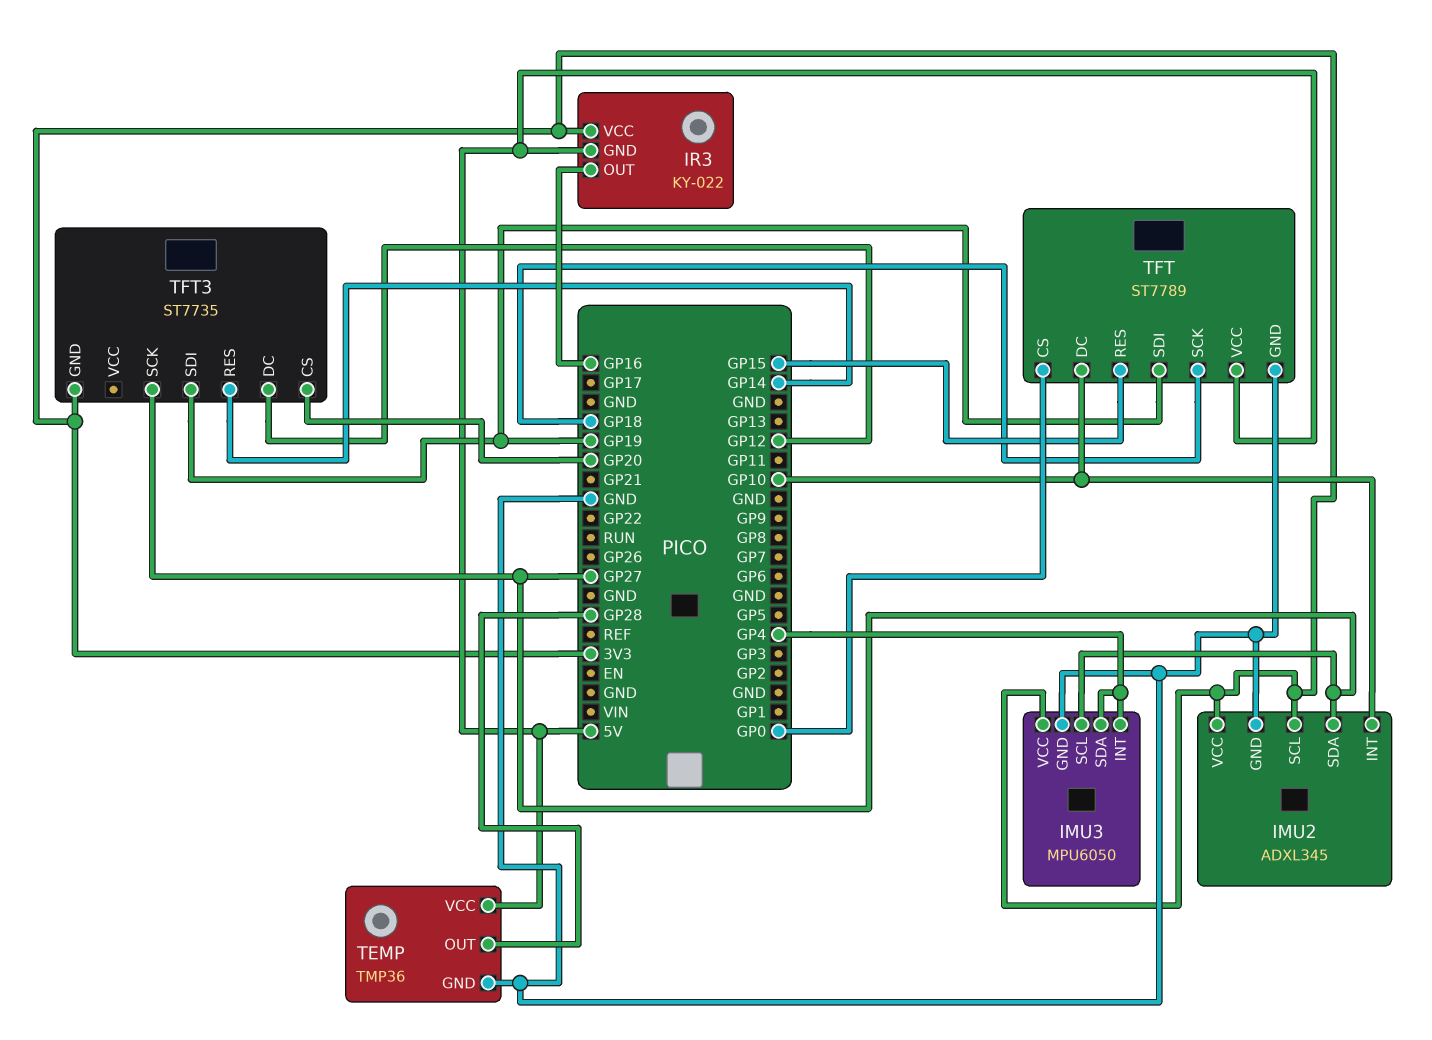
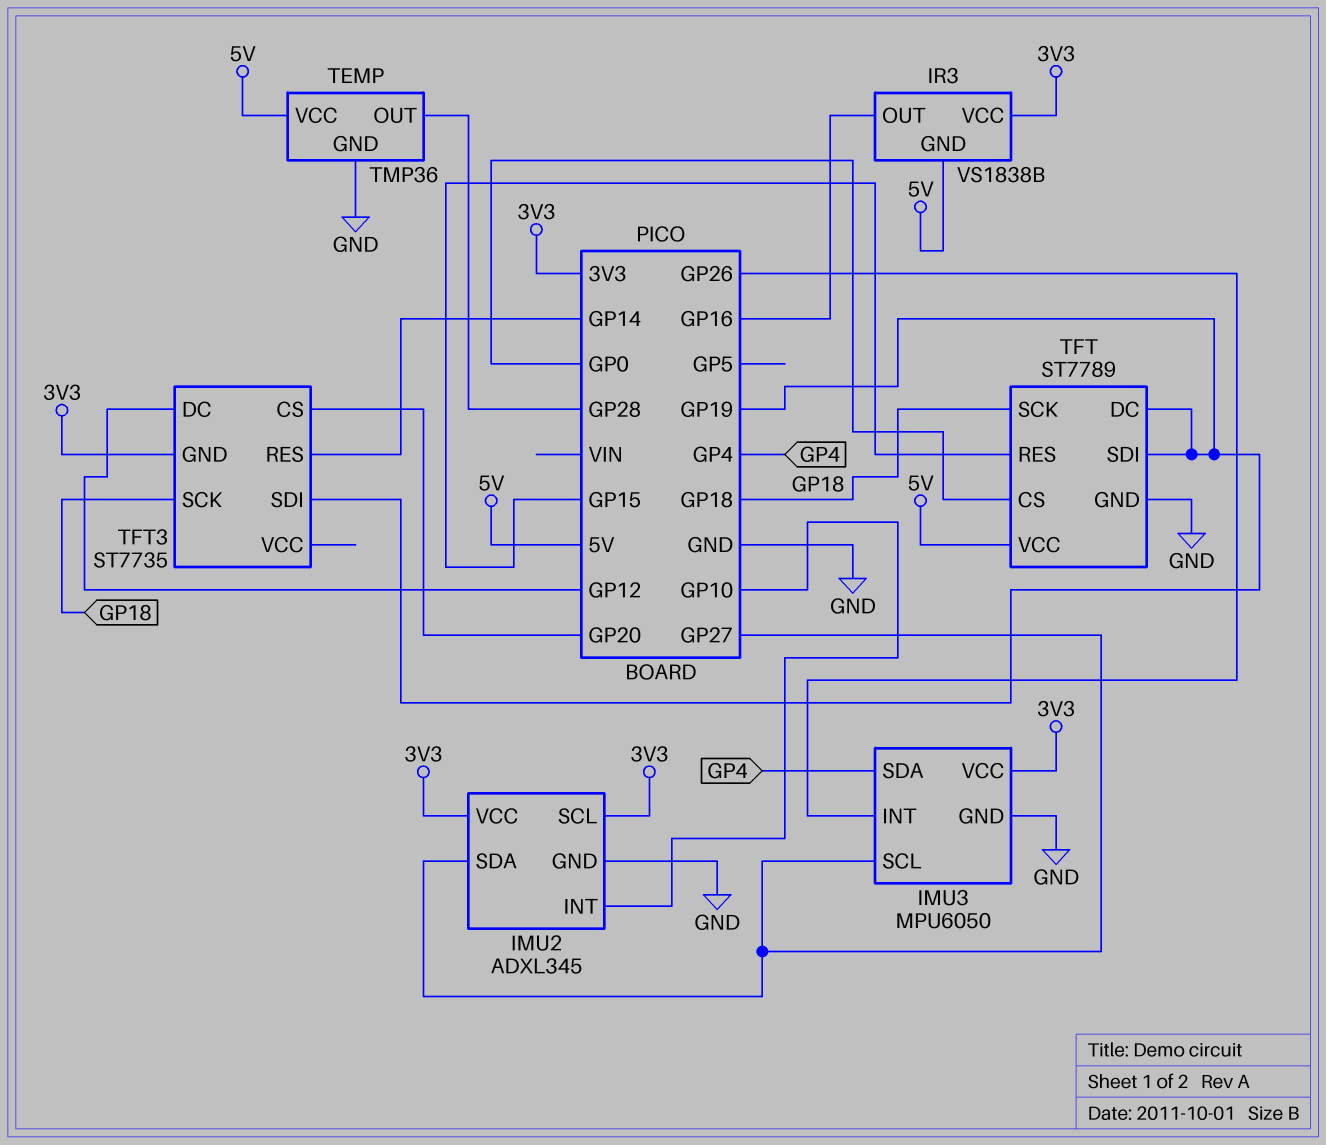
IMU3 pin INT: GP4 -> GP26
IR3: KY-022 -> VS1838B
TFT pin DC: GP10 -> GP19
TFT3 pin SCK: GP27 -> GP18

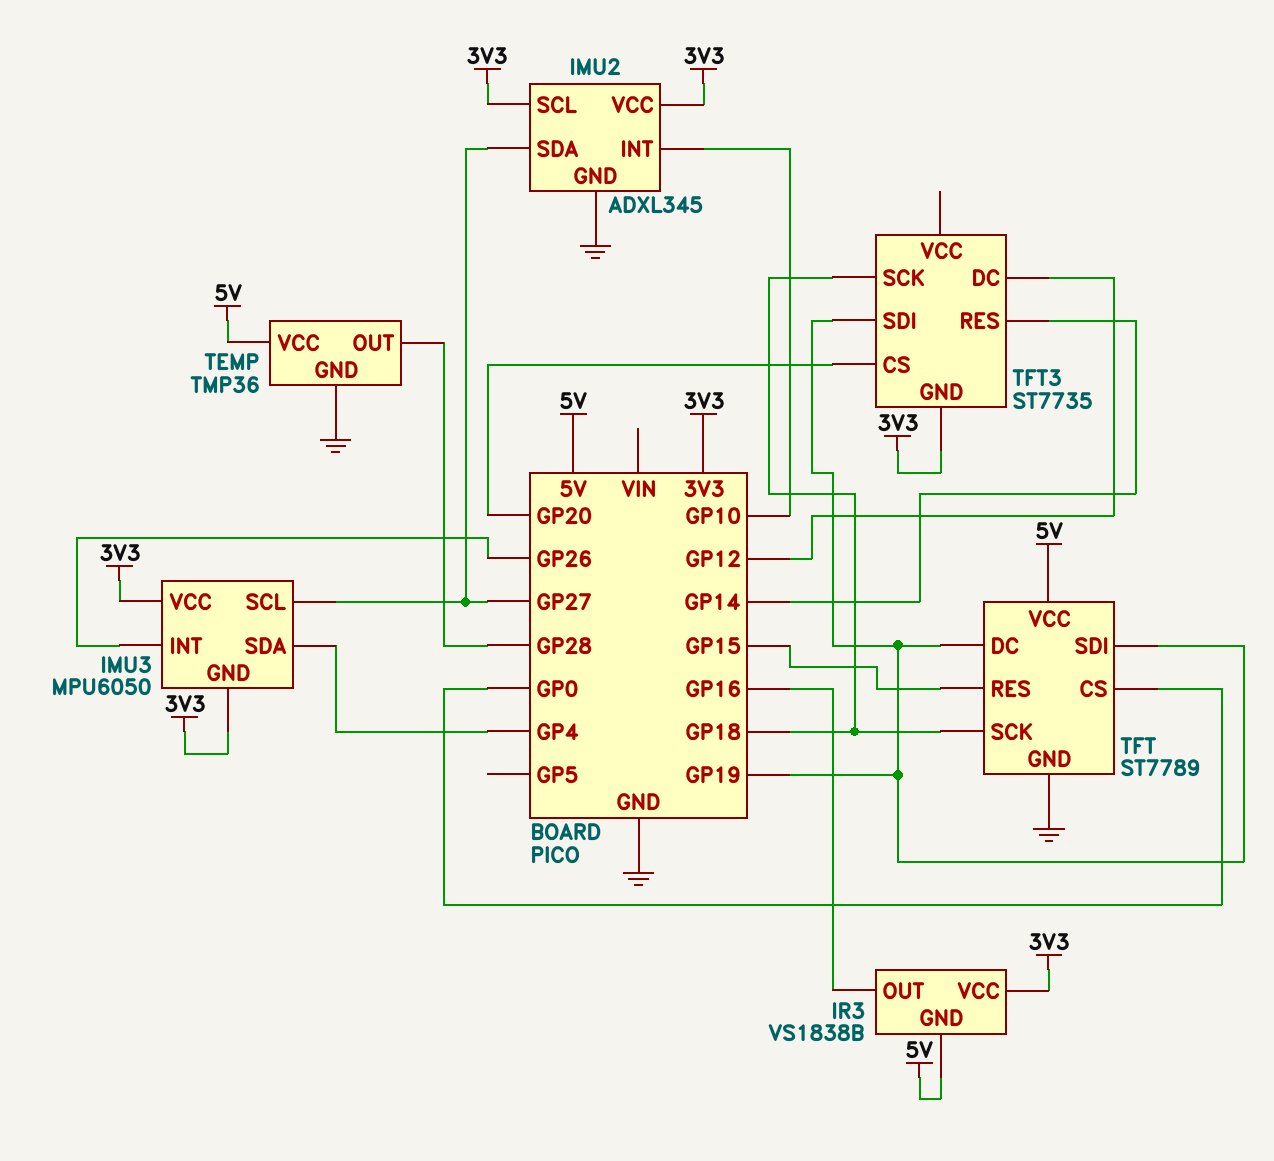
IMU3 pin GND: GND -> 3V3

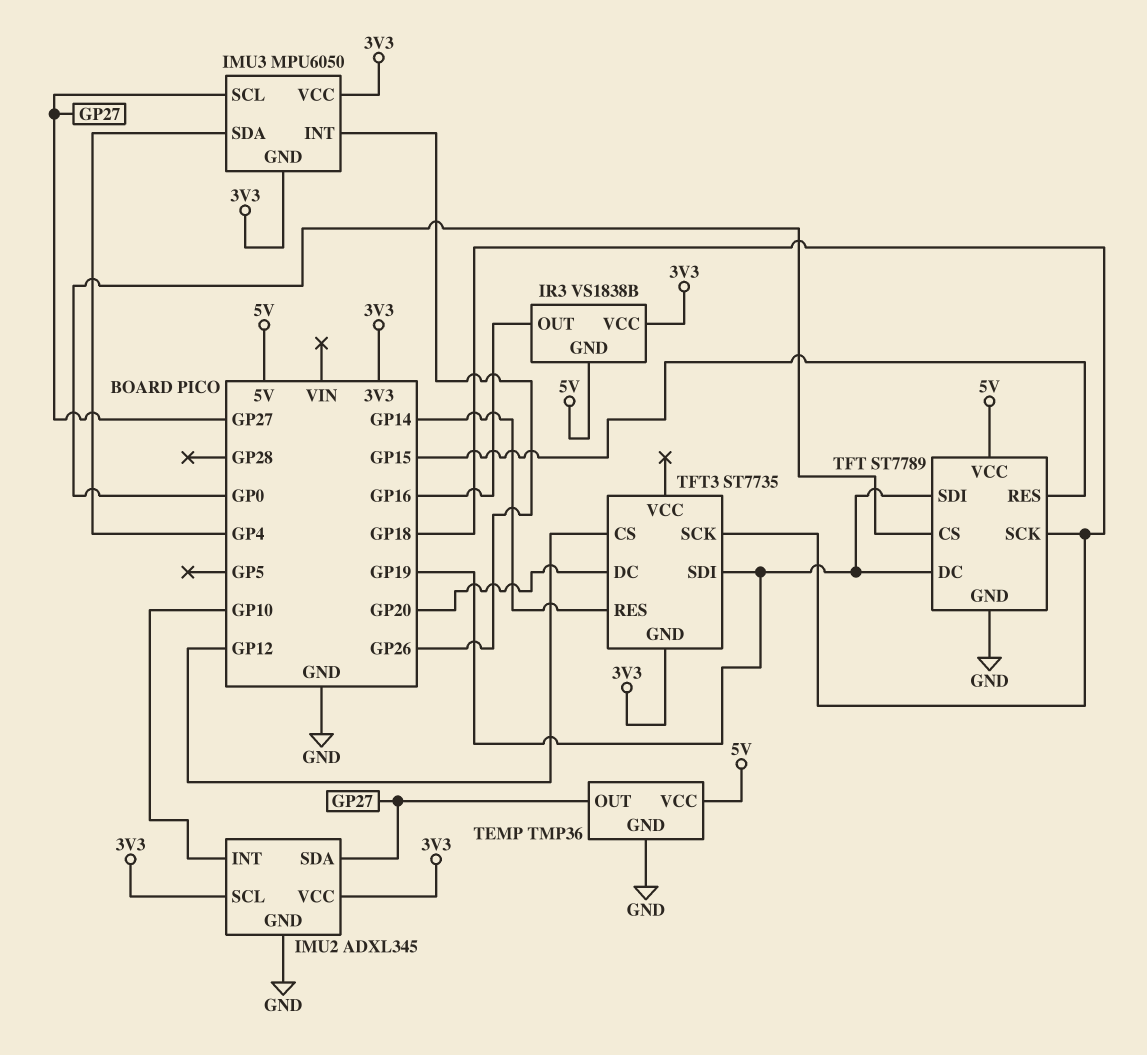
TEMP pin OUT: GP28 -> GP27
TFT3 pin CS: GP20 -> GP12
TFT3 pin DC: GP12 -> GP20

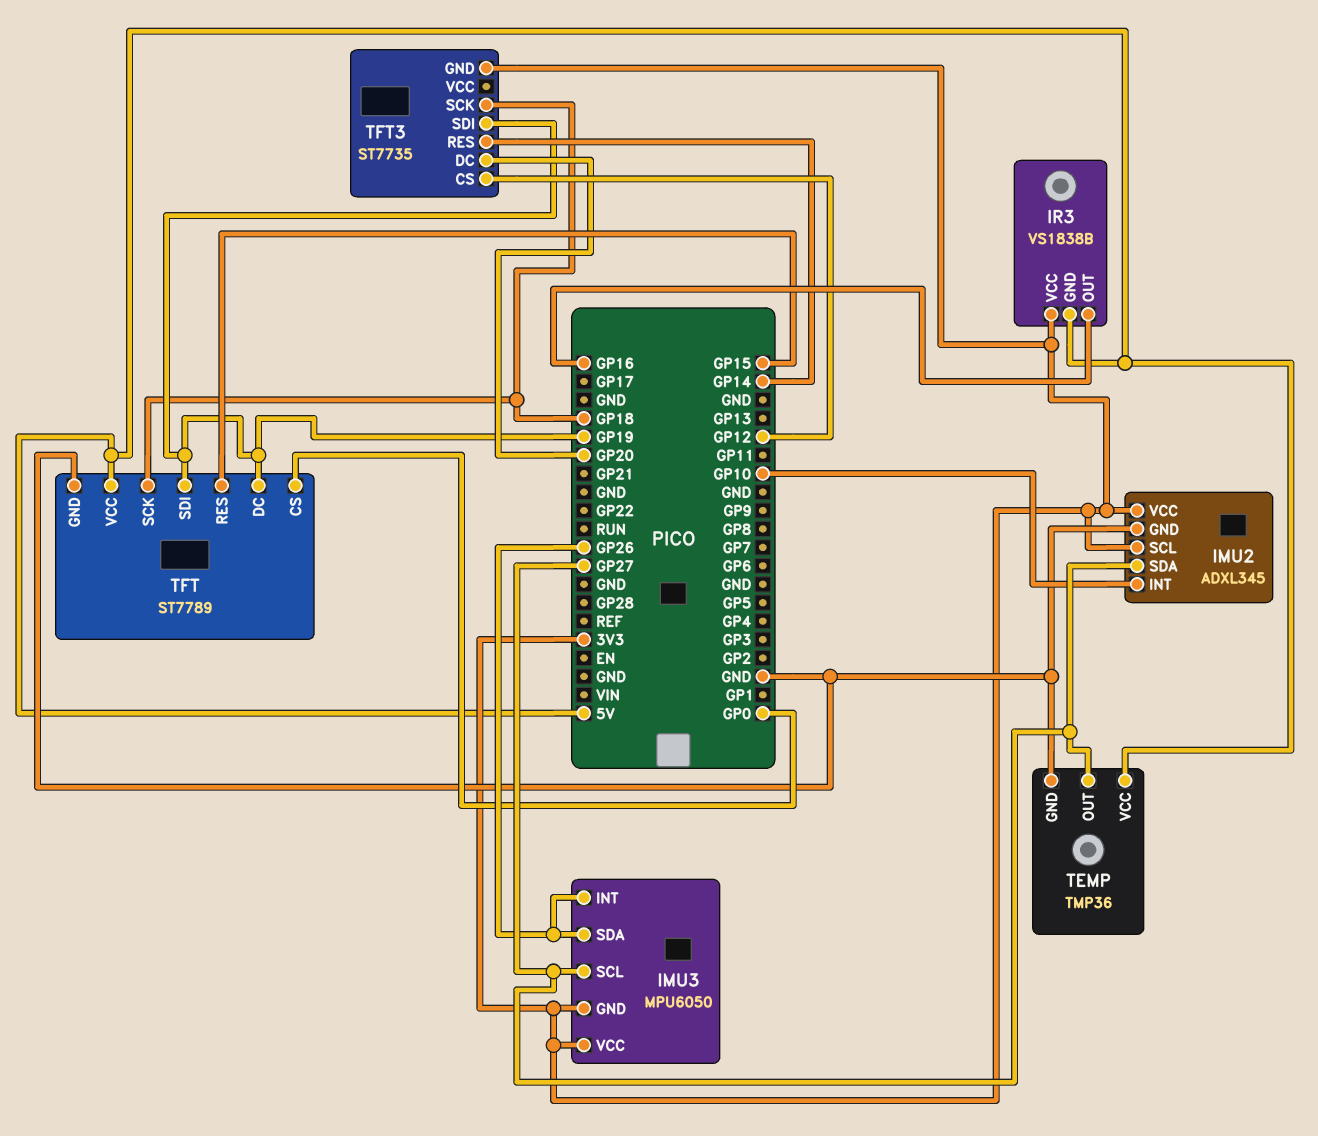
IMU3 pin SDA: GP4 -> GP26

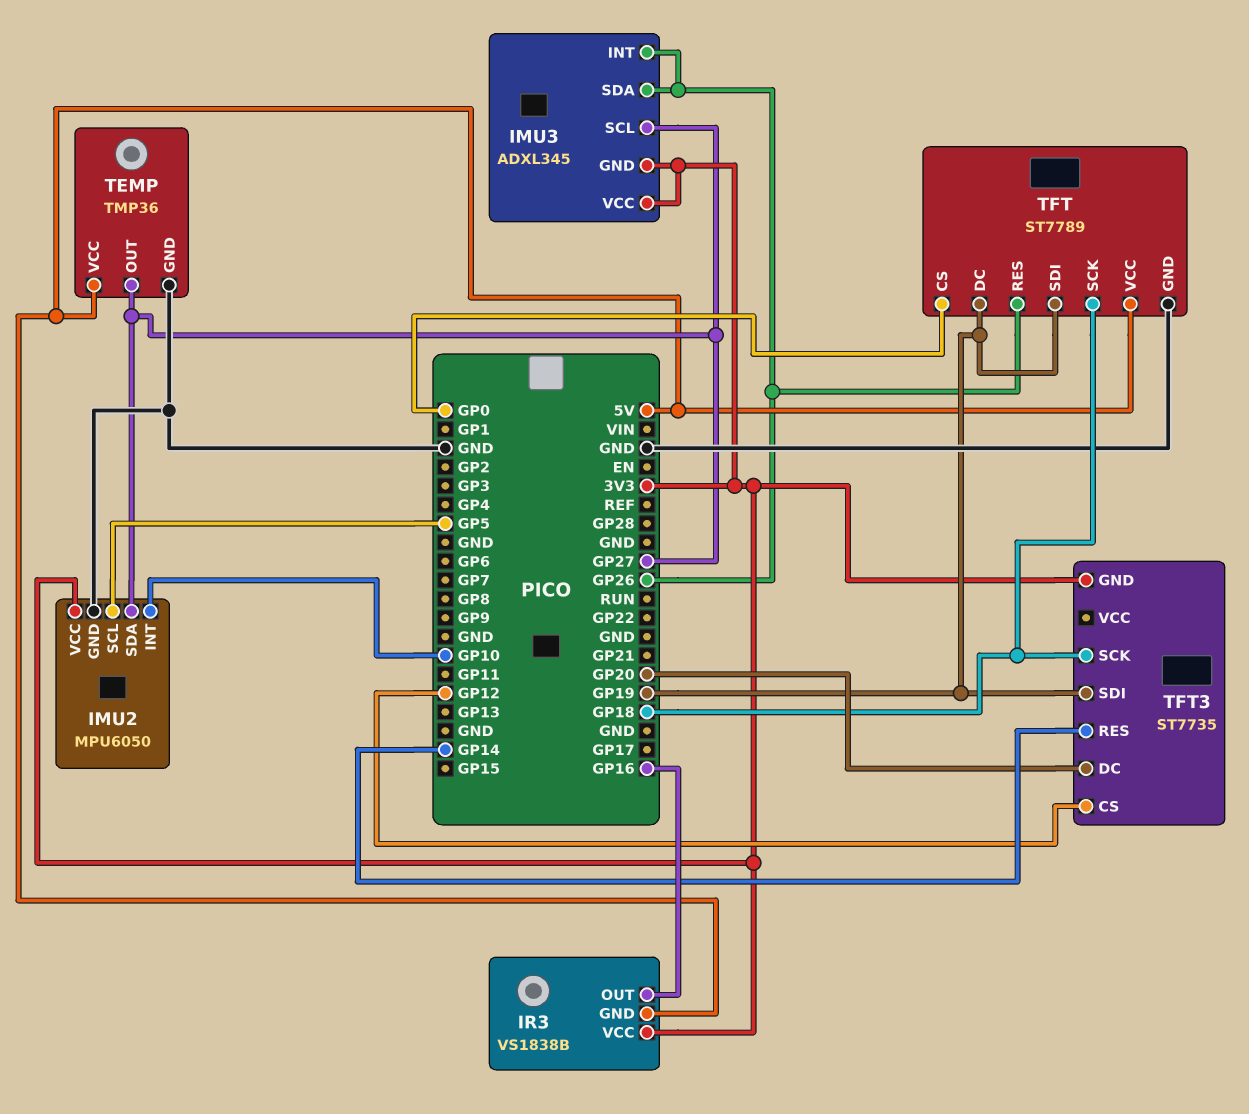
IMU2: ADXL345 -> MPU6050
IMU2 pin SCL: 3V3 -> GP5
IMU3: MPU6050 -> ADXL345
TFT pin RES: GP15 -> GP26

